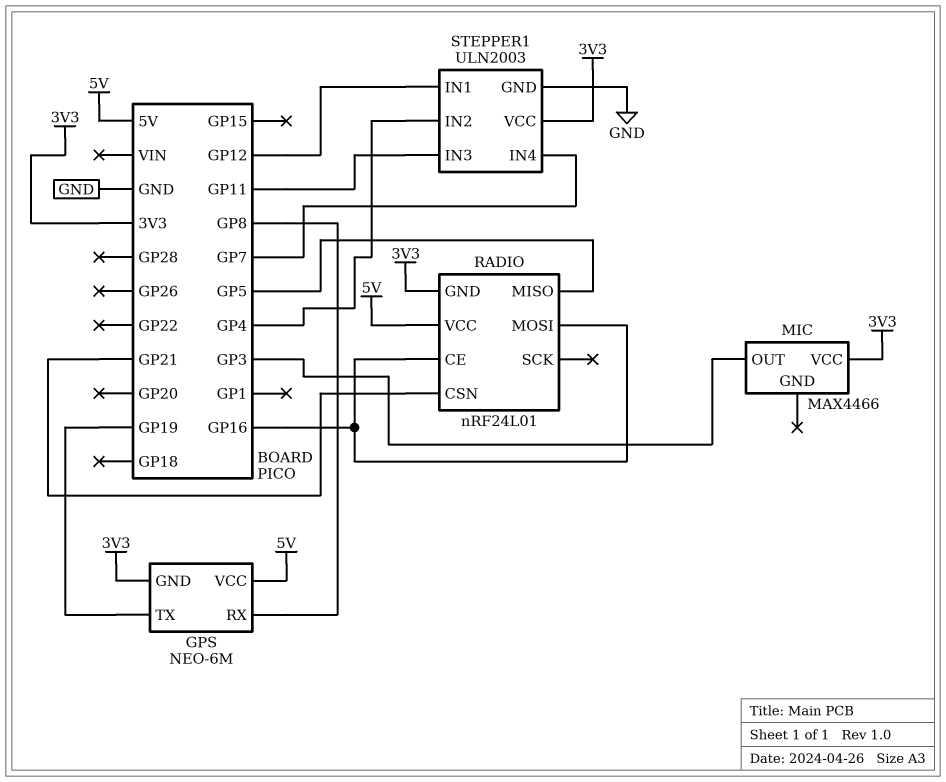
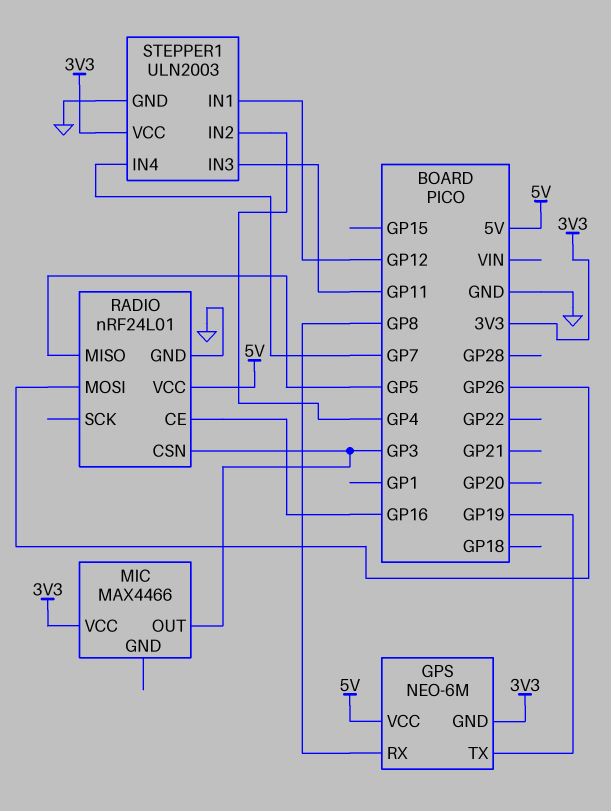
RADIO pin CSN: GP21 -> GP3
RADIO pin GND: 3V3 -> GND
RADIO pin MOSI: GP16 -> GP26

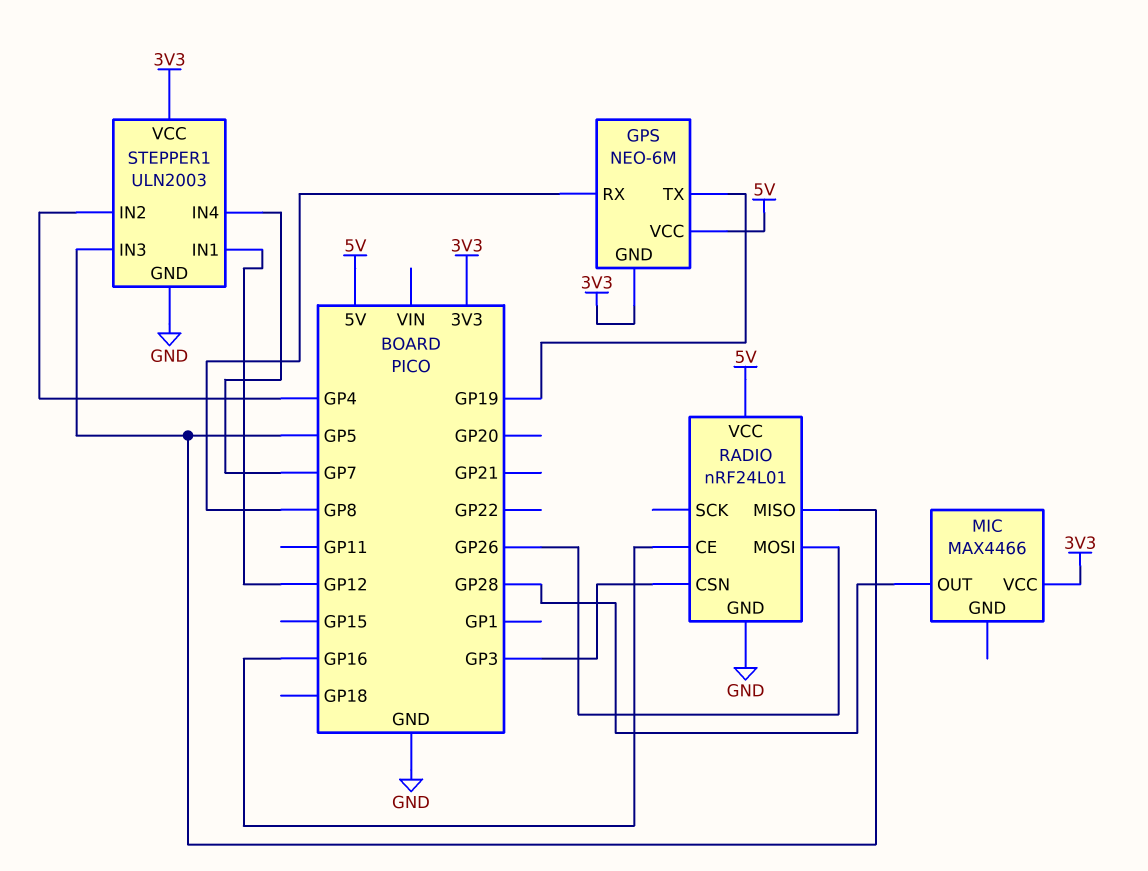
MIC pin OUT: GP3 -> GP28
STEPPER1 pin IN3: GP11 -> GP5

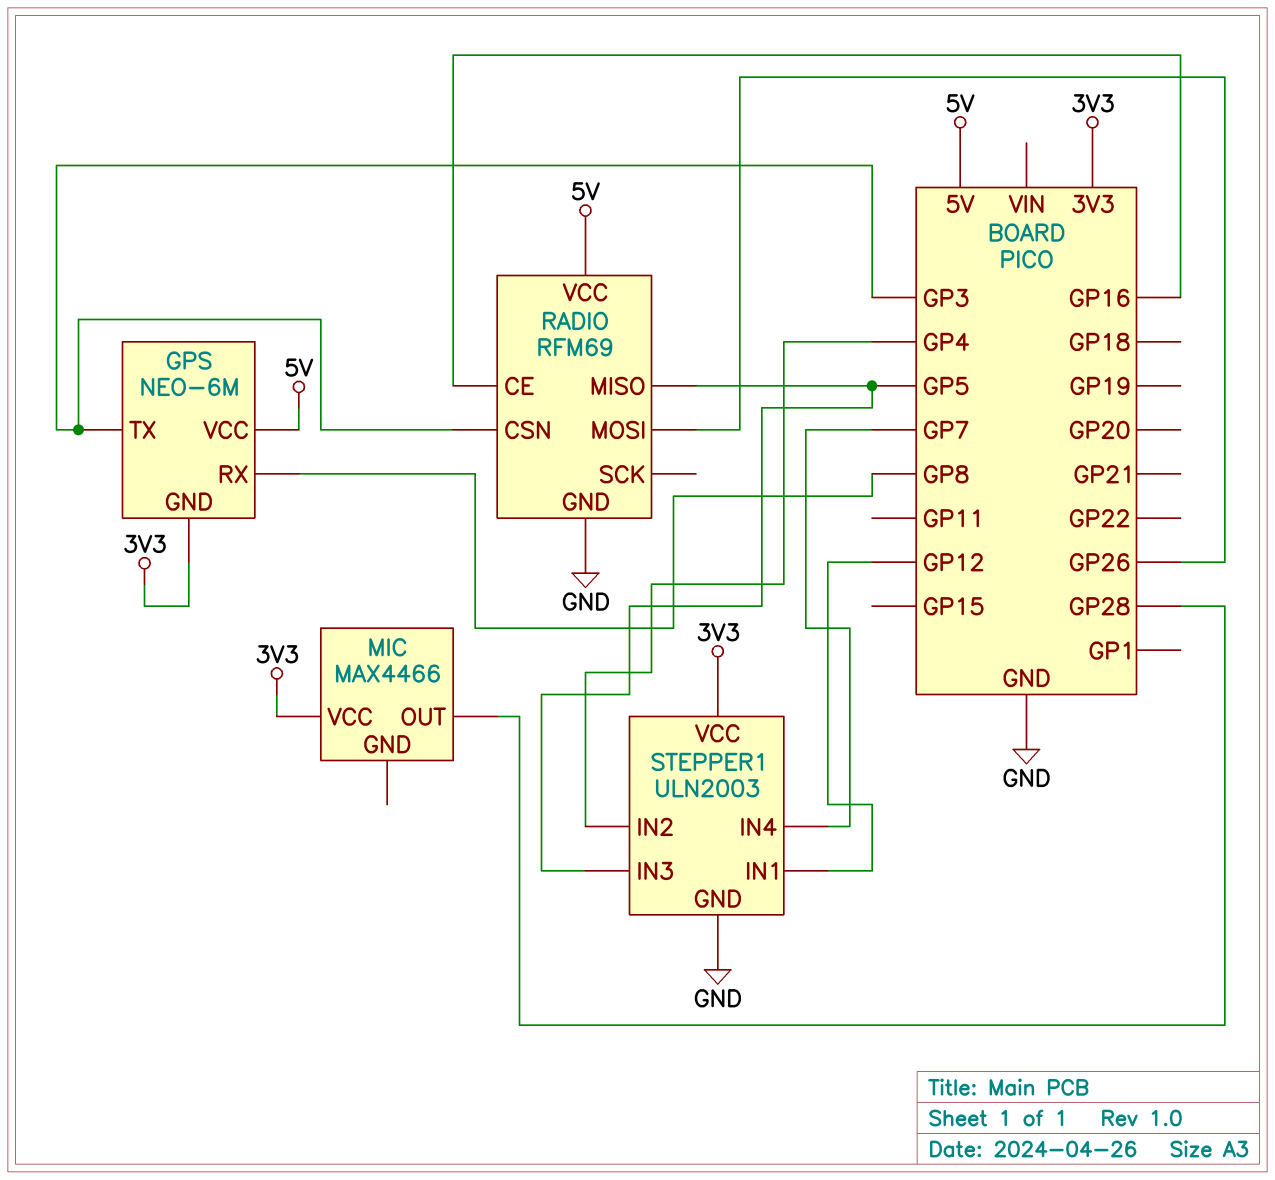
GPS pin TX: GP19 -> GP3
RADIO: nRF24L01 -> RFM69

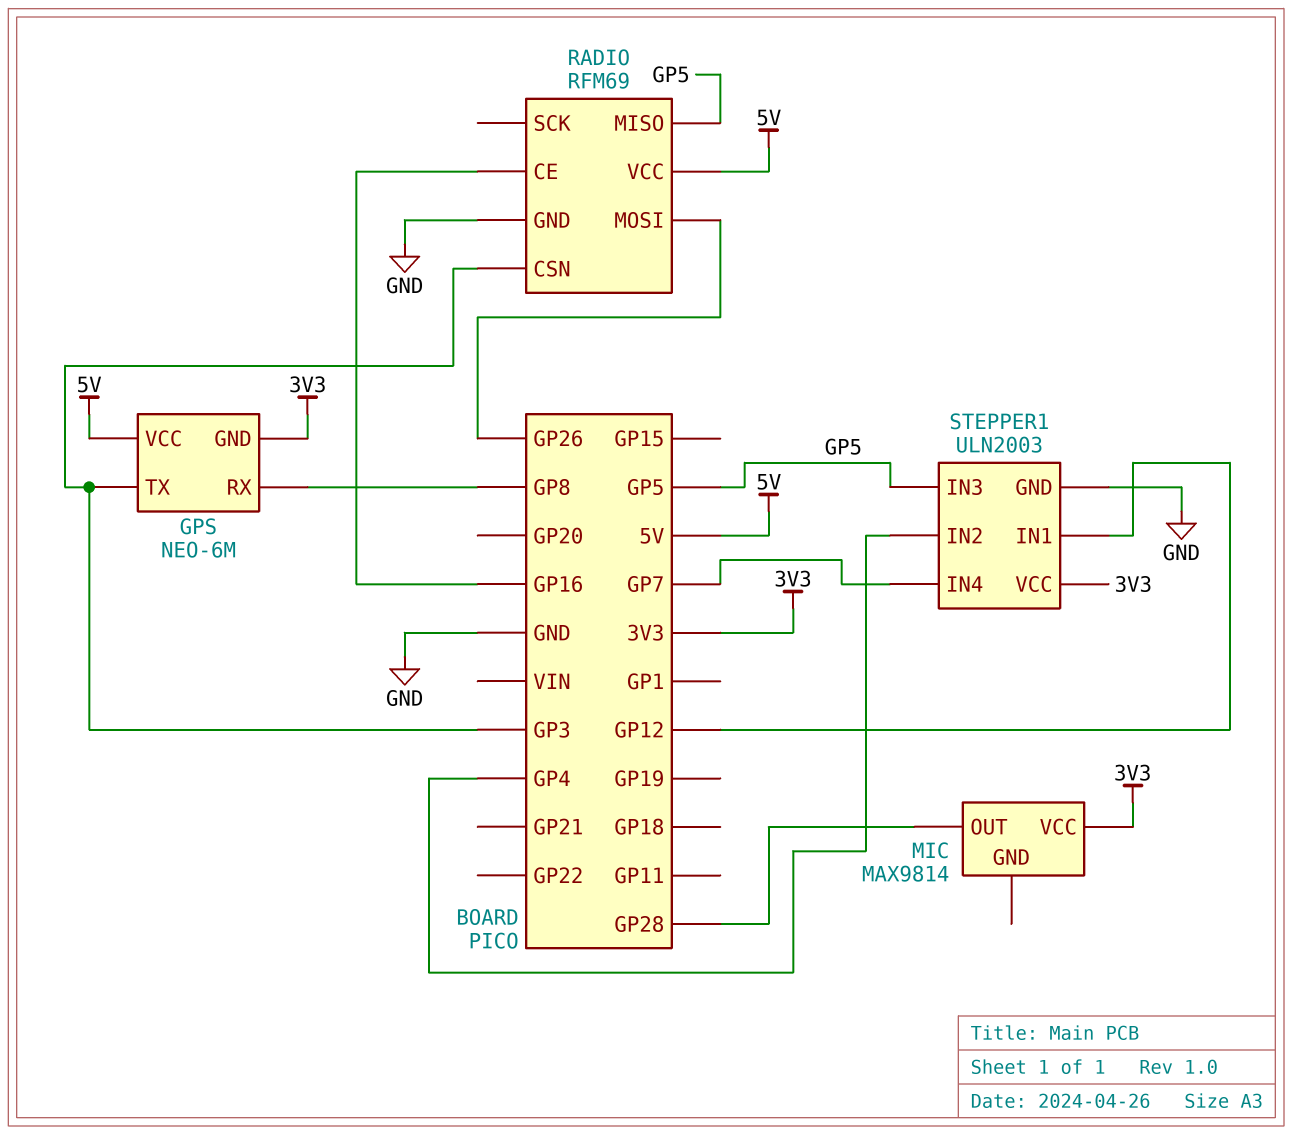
MIC: MAX4466 -> MAX9814

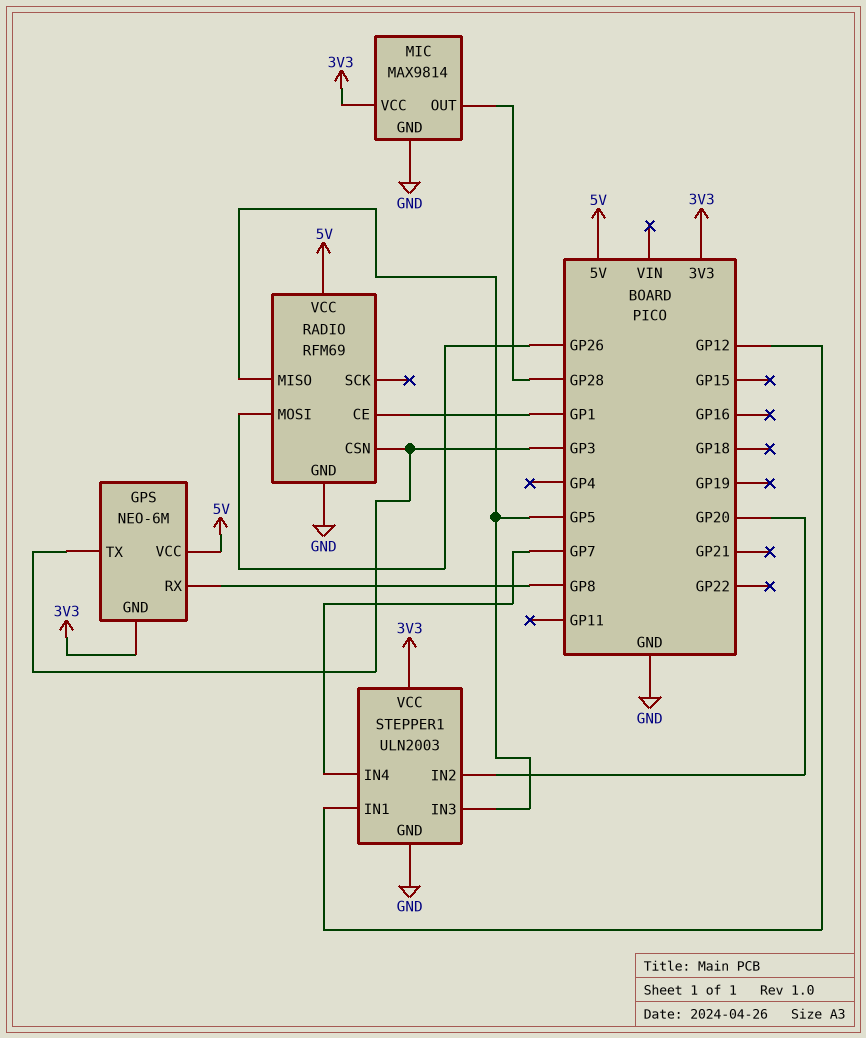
MIC pin GND: none -> GND
RADIO pin CE: GP16 -> GP1
STEPPER1 pin IN2: GP4 -> GP20

